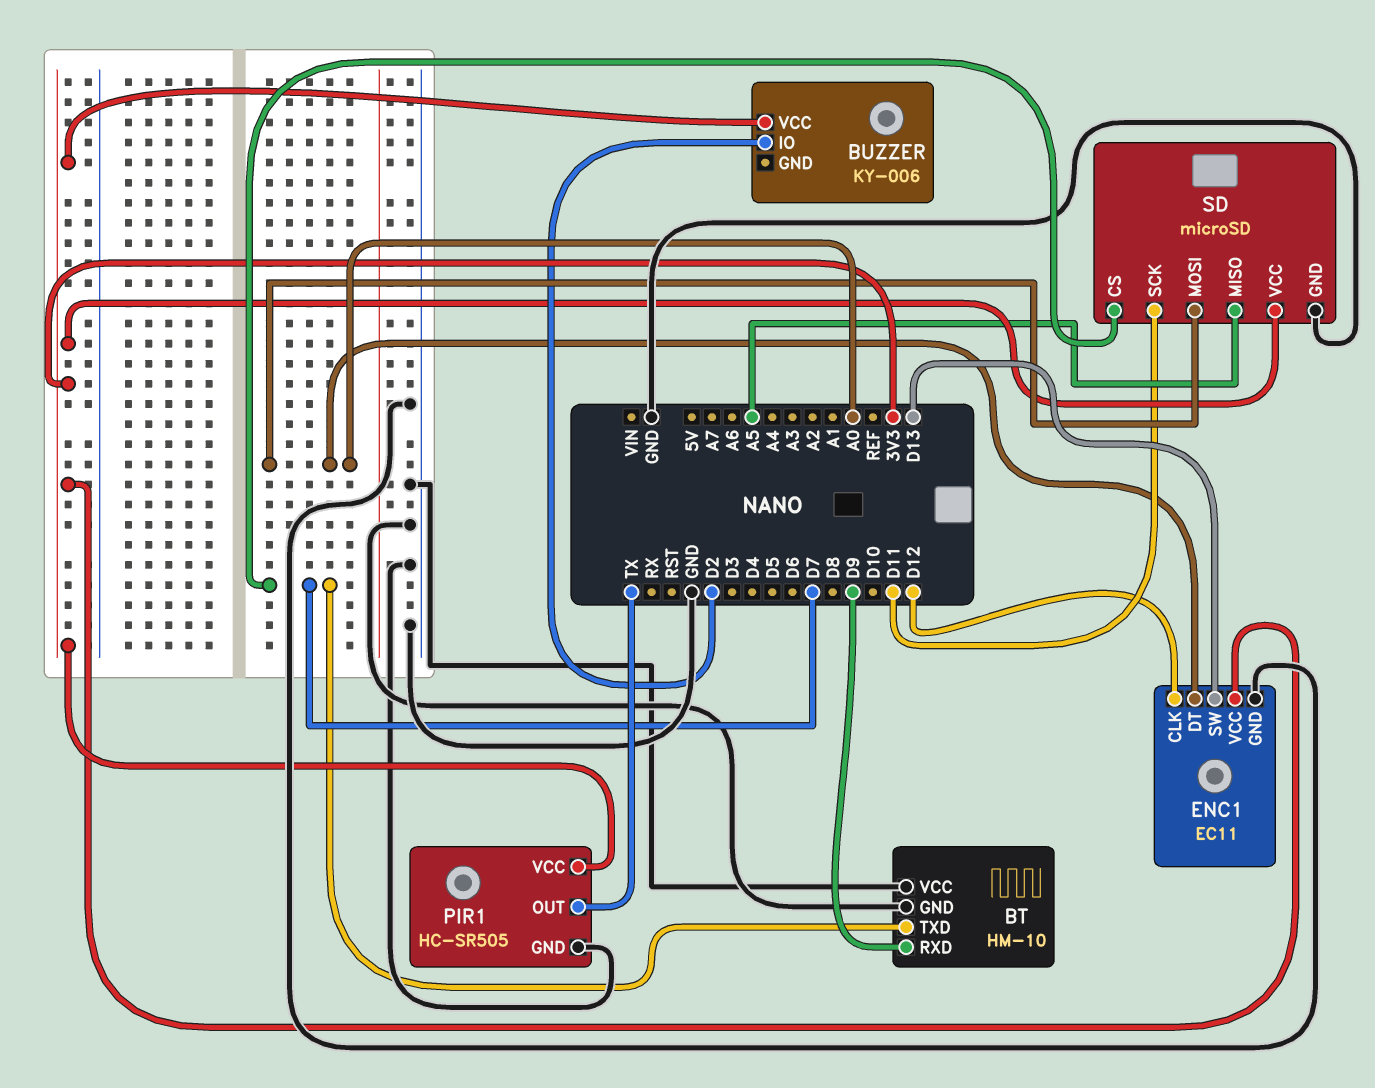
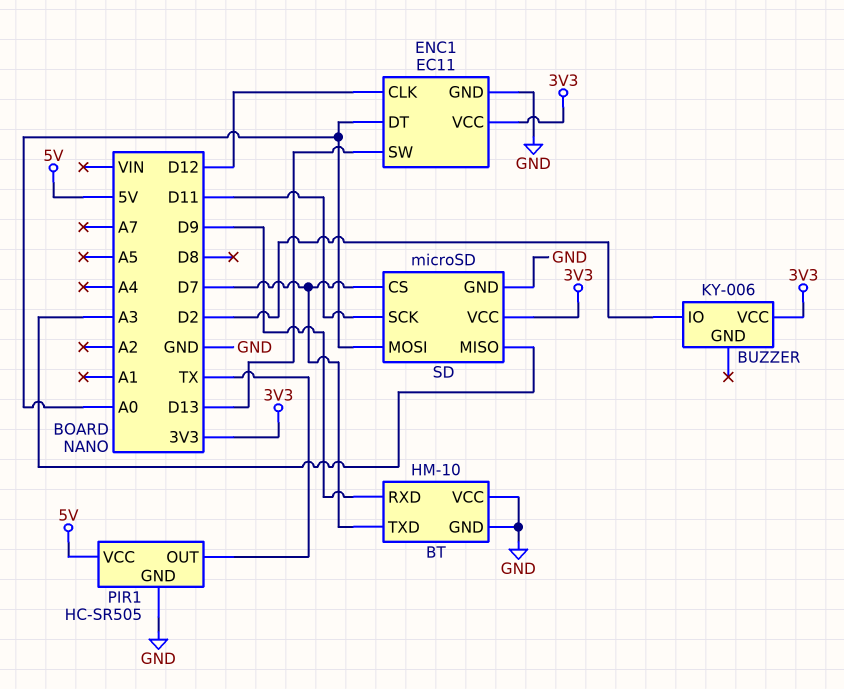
PIR1 pin VCC: 3V3 -> 5V
SD pin MISO: A5 -> A3

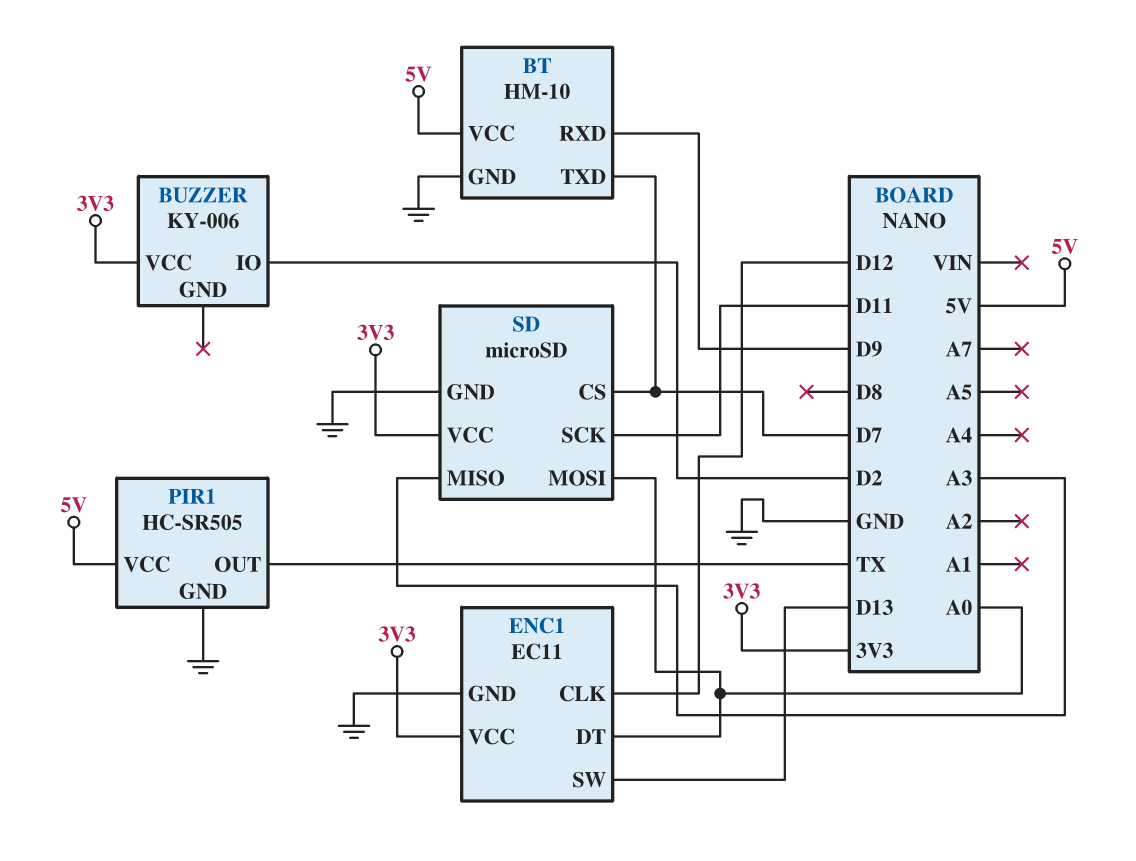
BT pin VCC: GND -> 5V

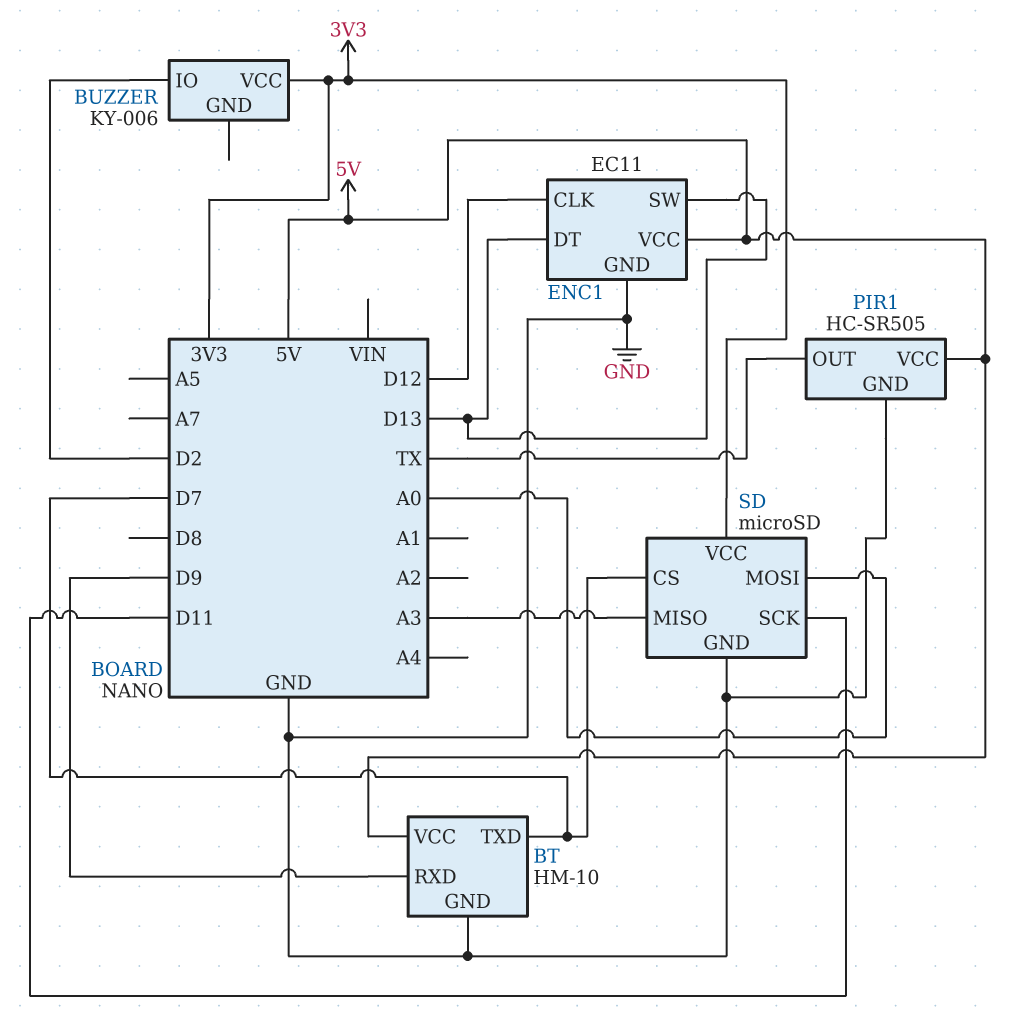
ENC1 pin DT: A0 -> D13
ENC1 pin VCC: 3V3 -> 5V

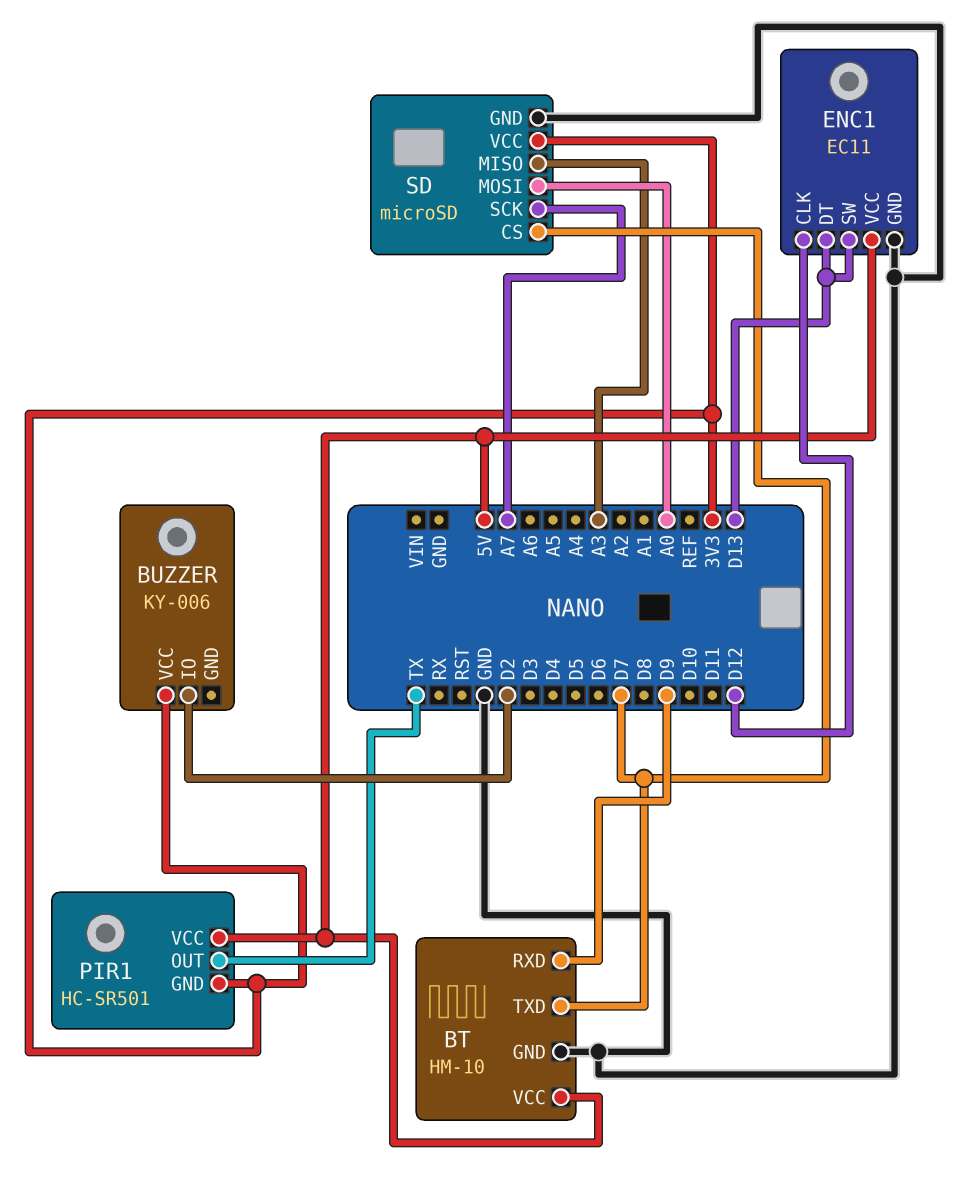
PIR1: HC-SR505 -> HC-SR501
PIR1 pin GND: GND -> 3V3
SD pin SCK: D11 -> A7

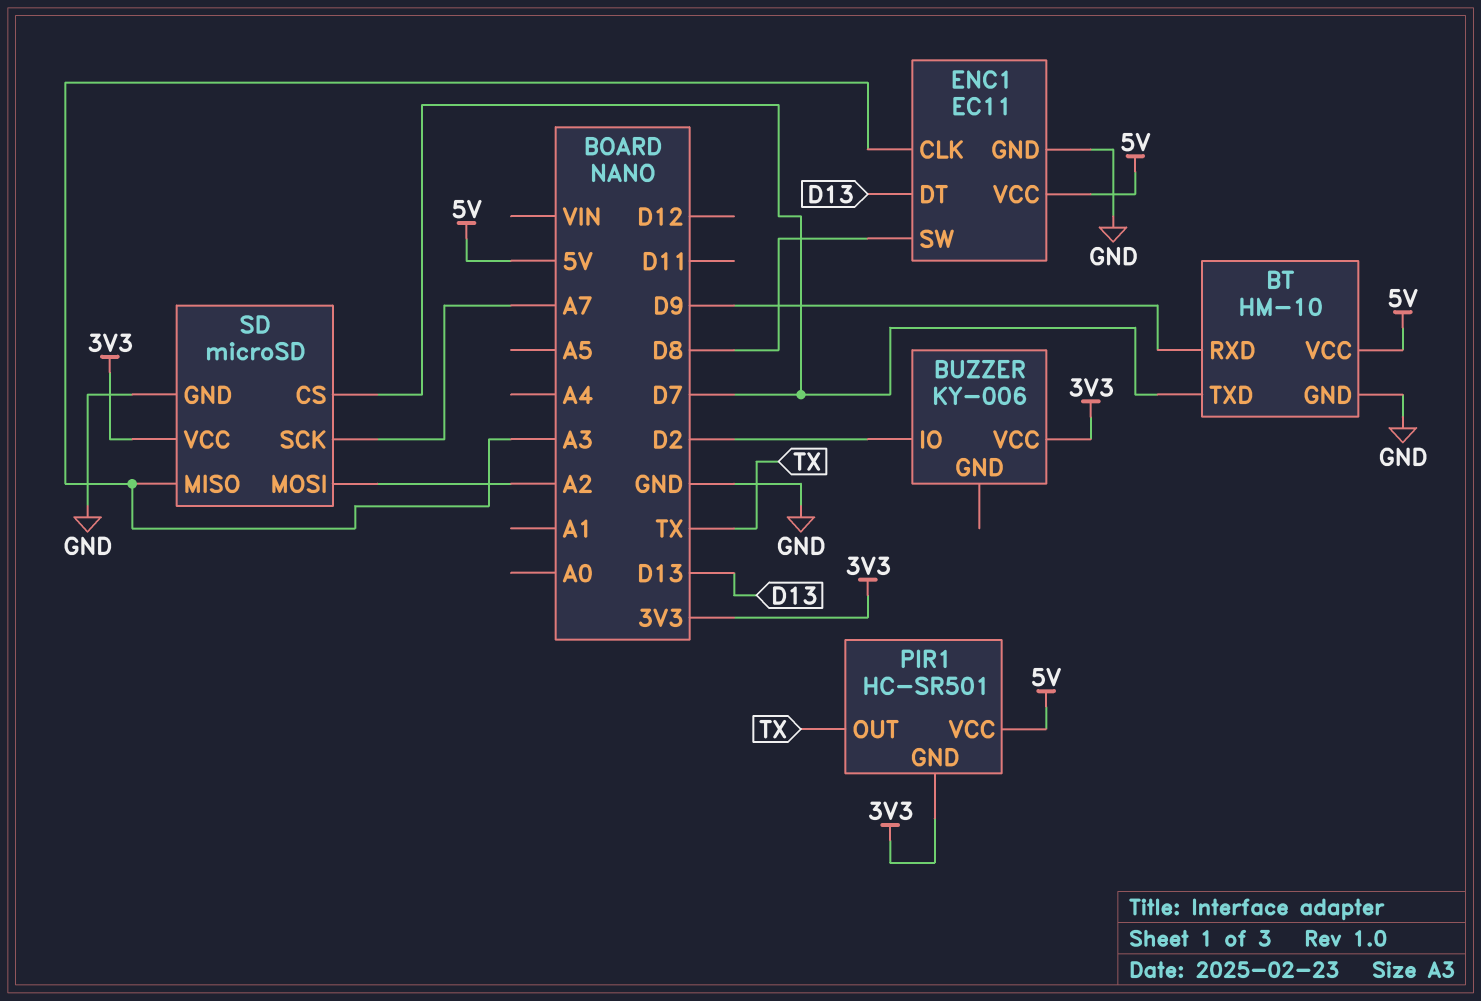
ENC1 pin CLK: D12 -> A3
ENC1 pin SW: D13 -> D8
SD pin MOSI: A0 -> A2

